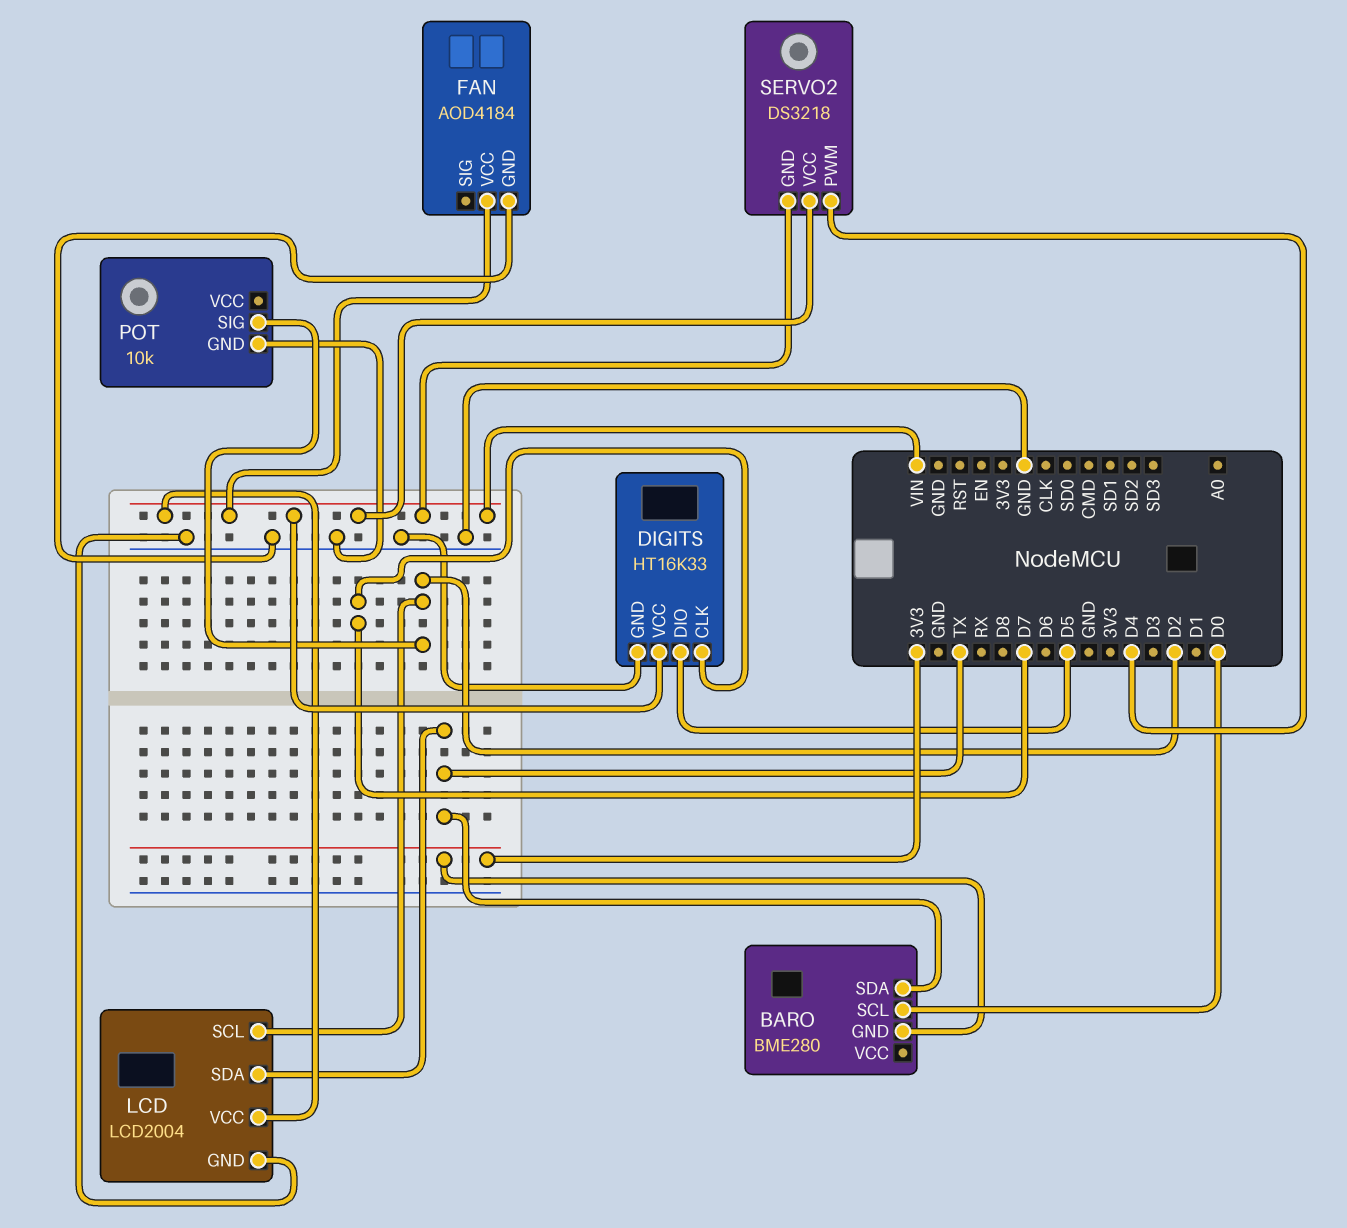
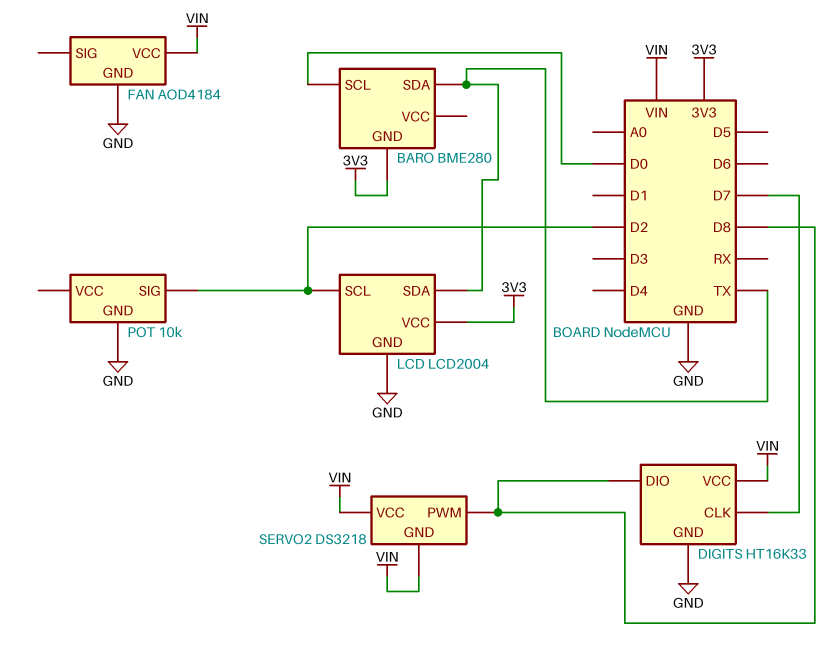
DIGITS pin DIO: D5 -> D8
LCD pin VCC: VIN -> 3V3
SERVO2 pin PWM: D4 -> D8

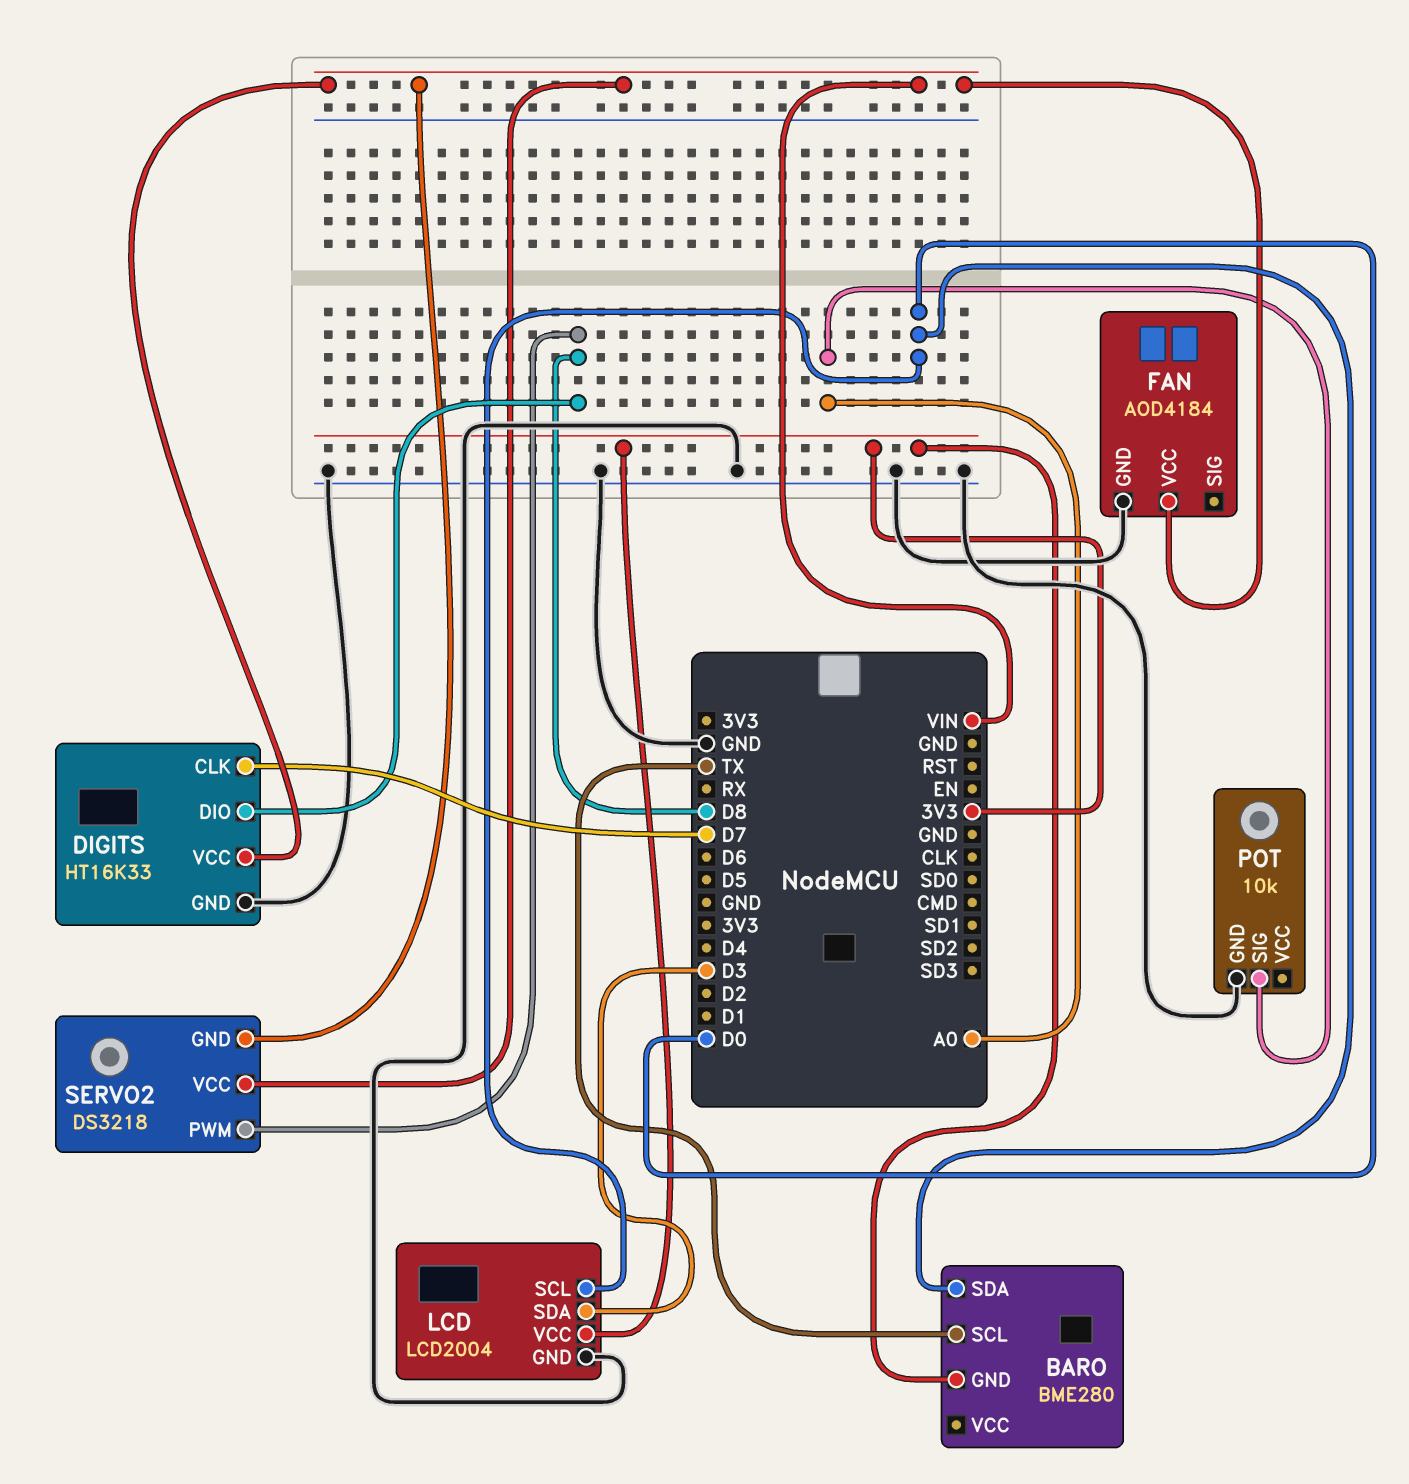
BARO pin SCL: D0 -> TX
BARO pin SDA: TX -> D0
LCD pin SCL: D2 -> D0
LCD pin SDA: TX -> D3
POT pin SIG: D2 -> A0

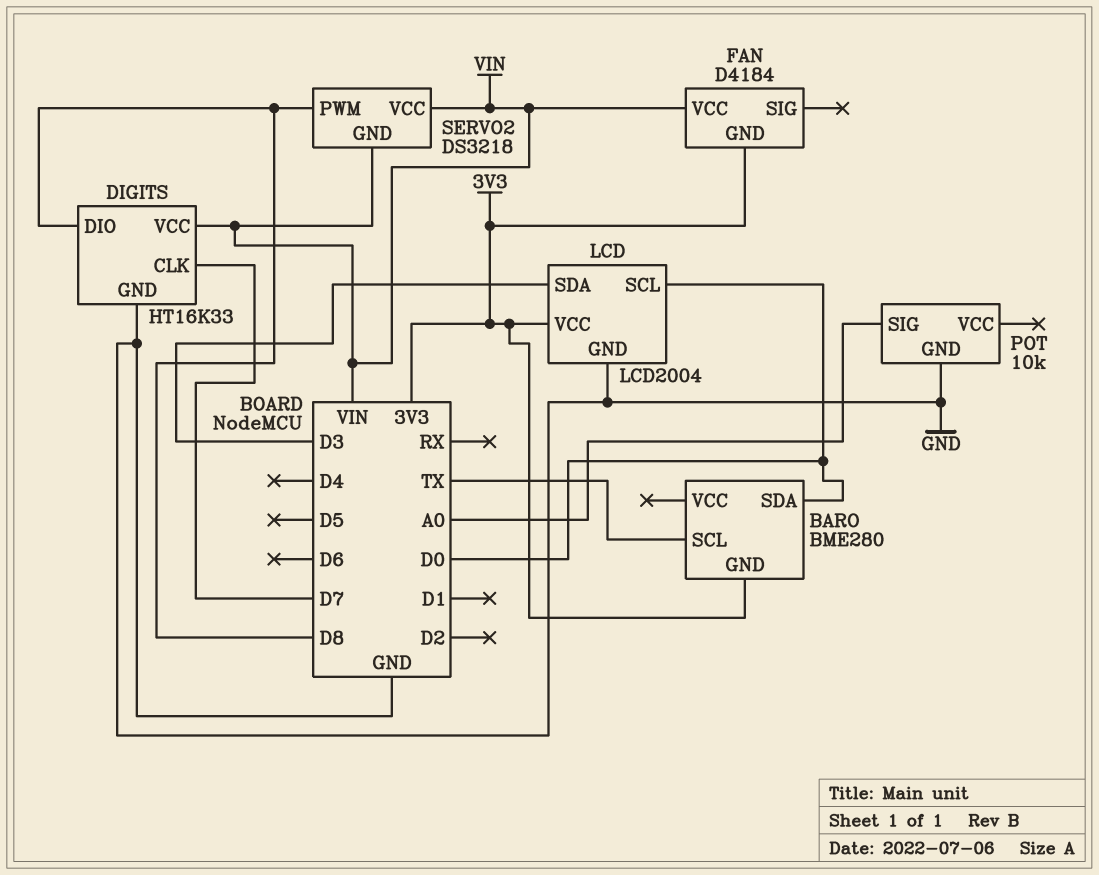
FAN: AOD4184 -> D4184
FAN pin GND: GND -> 3V3

